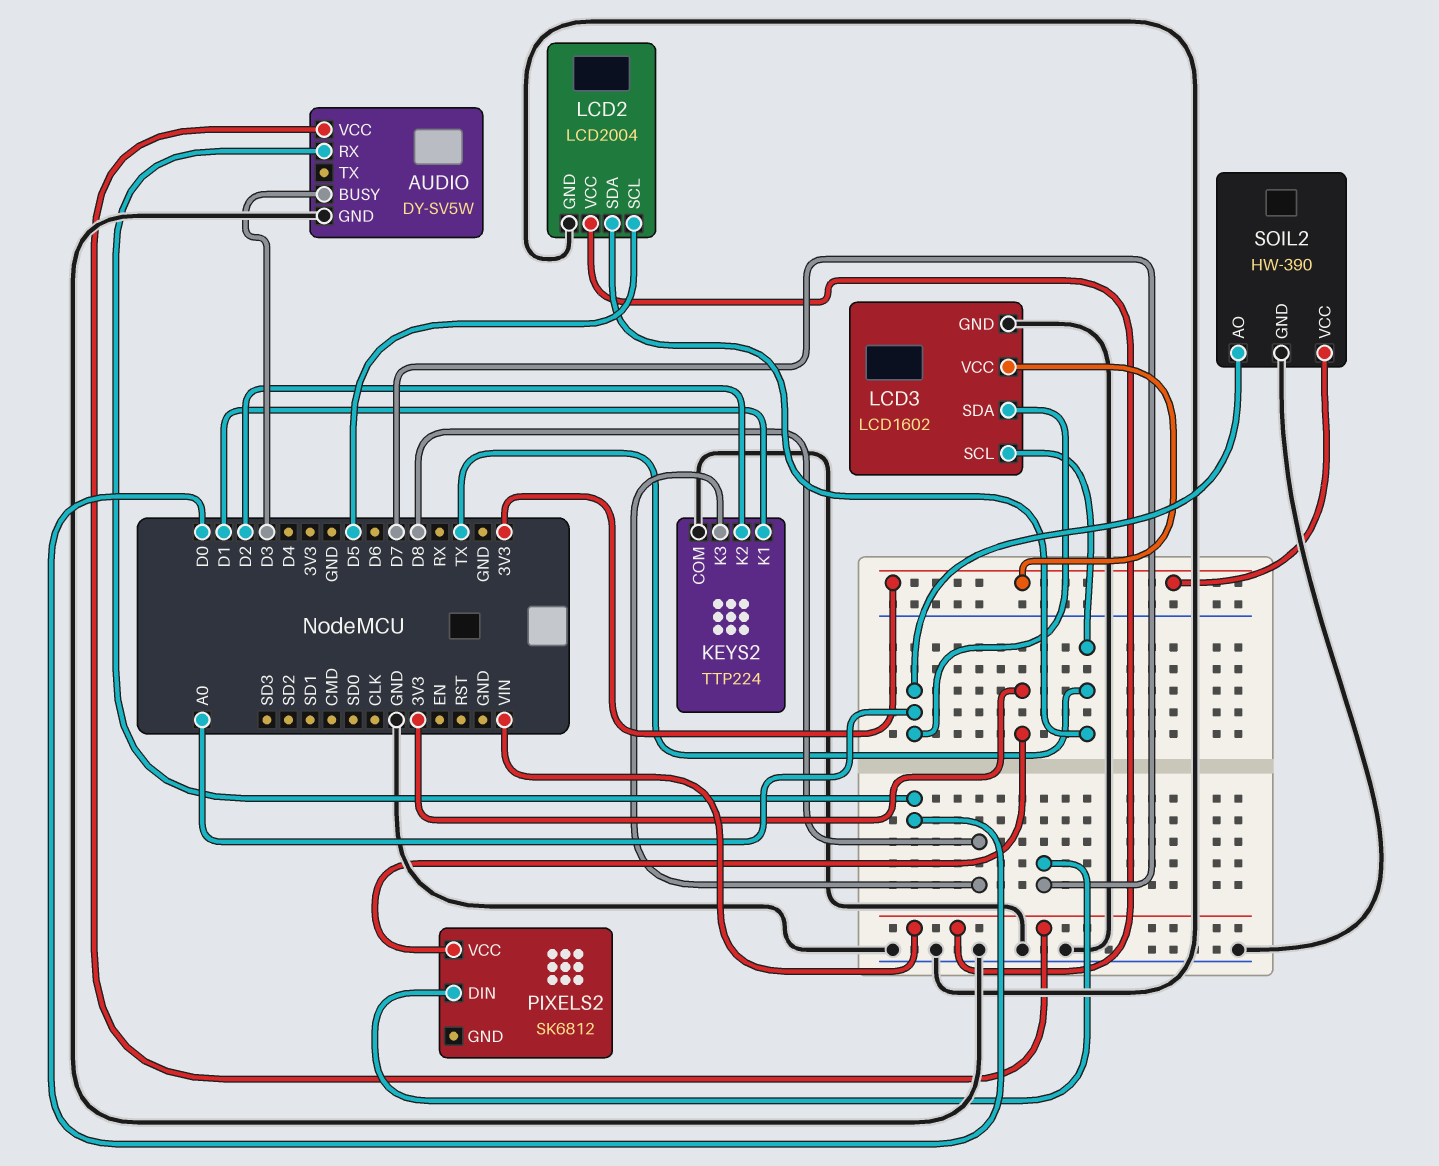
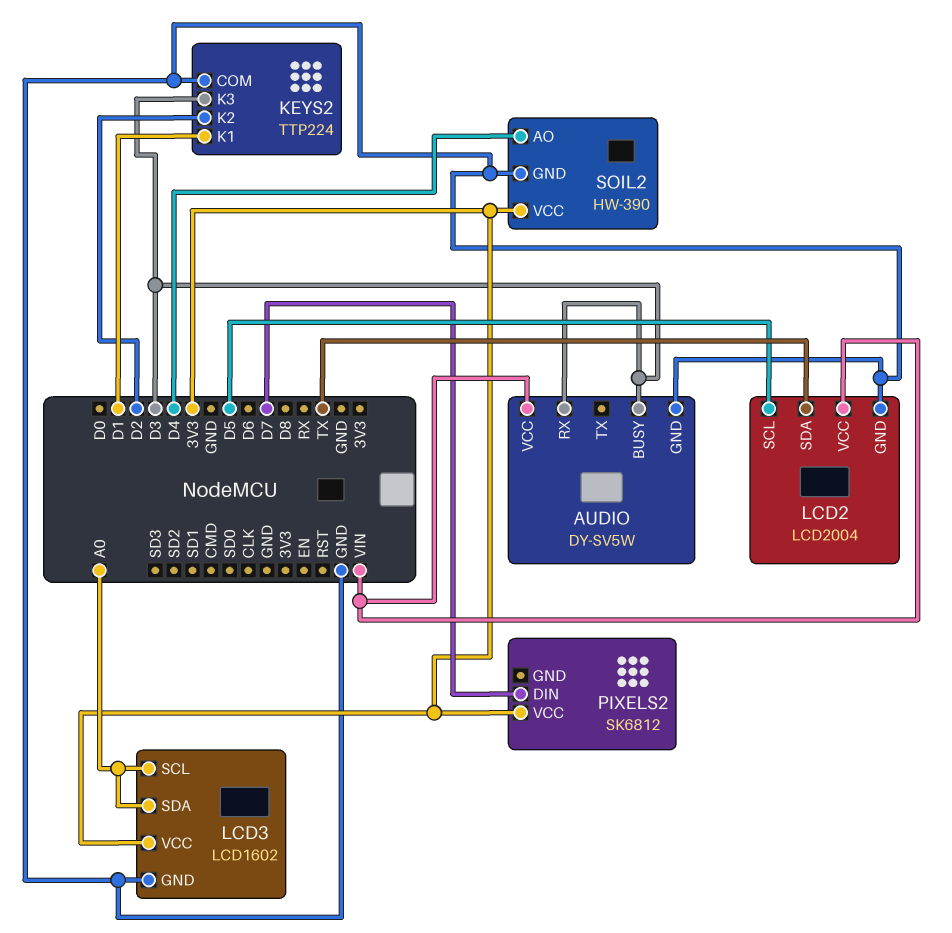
AUDIO pin RX: D0 -> D3
KEYS2 pin K3: D8 -> D3
LCD3 pin SCL: TX -> A0
SOIL2 pin AO: A0 -> D4

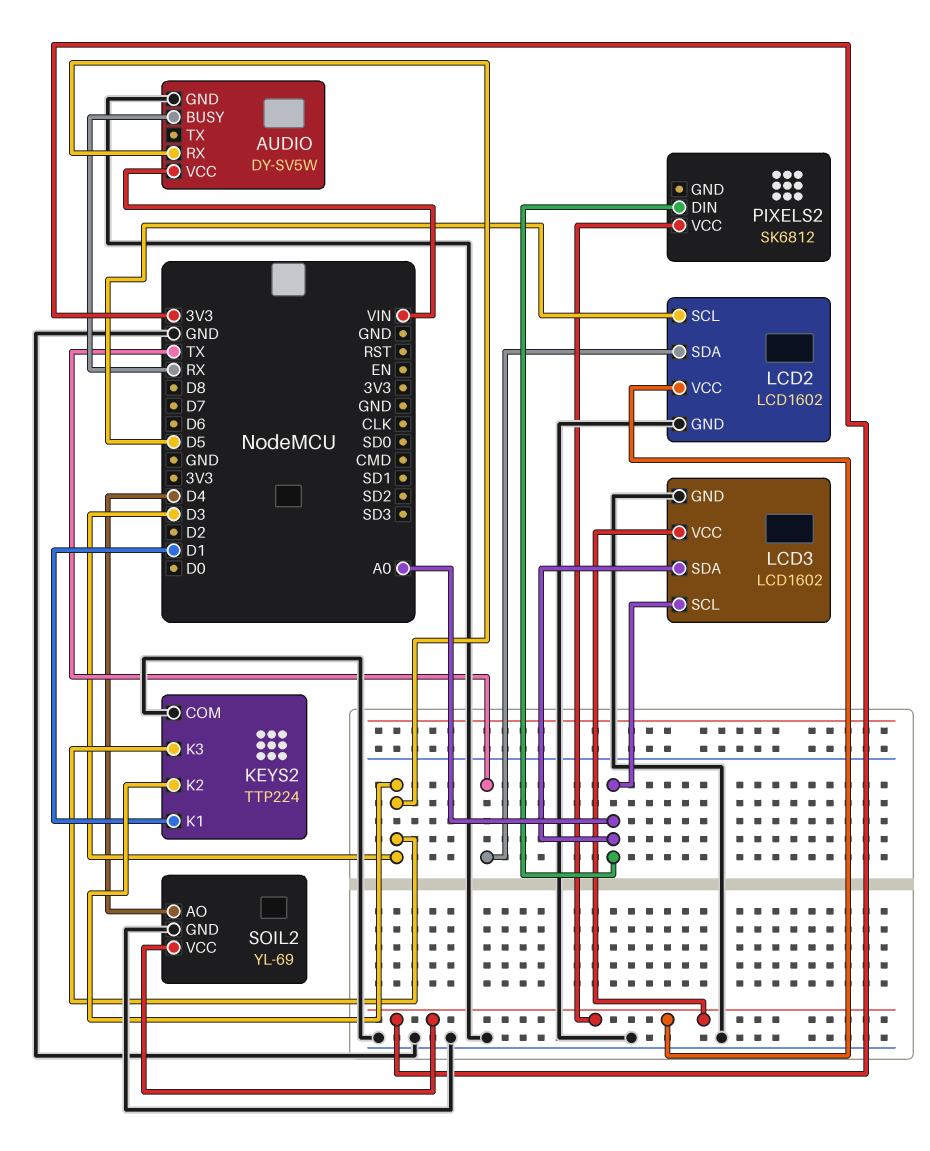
AUDIO pin BUSY: D3 -> RX
KEYS2 pin K2: D2 -> D3
LCD2: LCD2004 -> LCD1602
LCD2 pin VCC: VIN -> 3V3
PIXELS2 pin DIN: D7 -> A0
SOIL2: HW-390 -> YL-69

